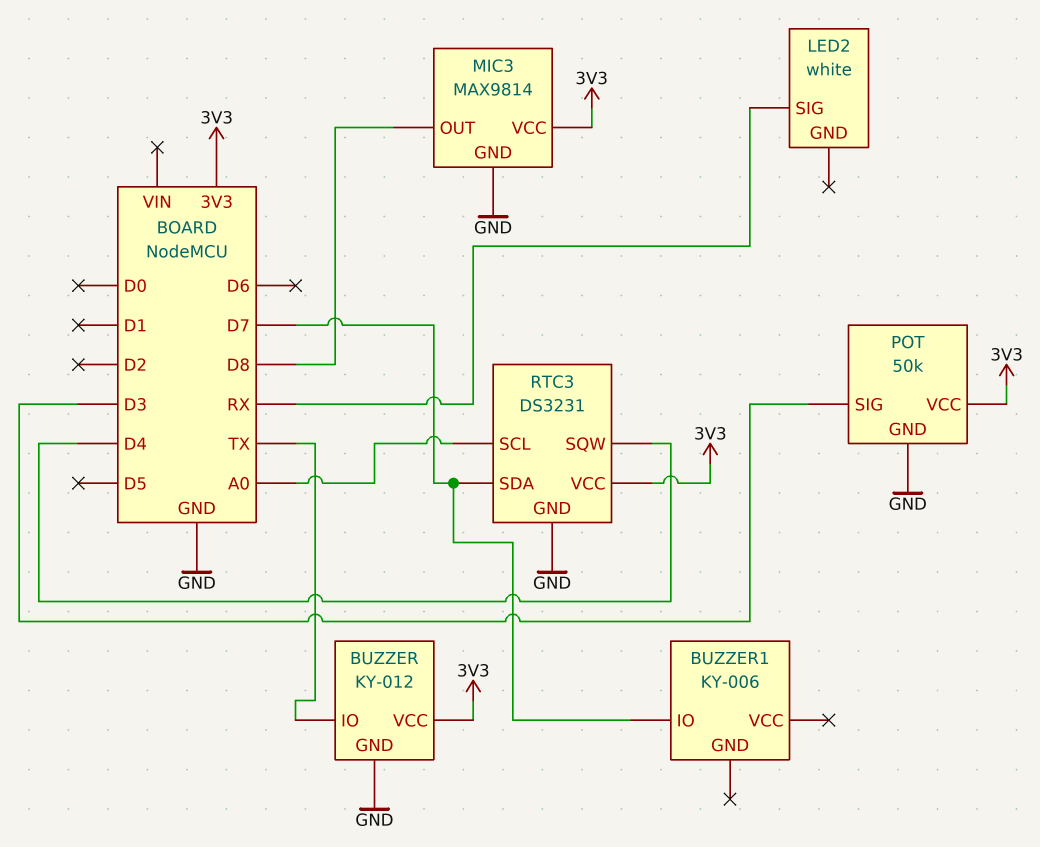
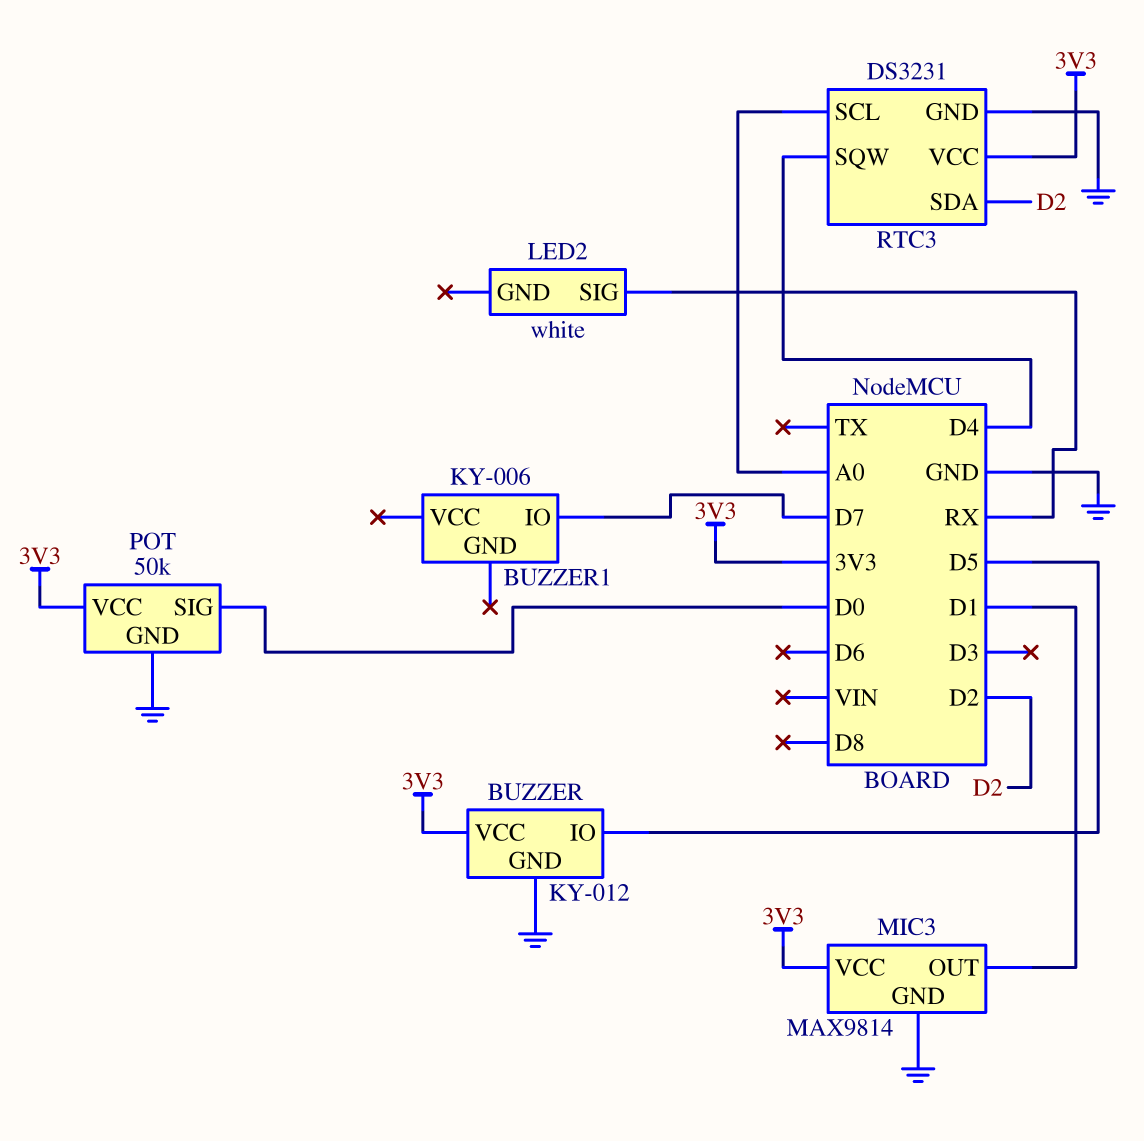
BUZZER pin IO: TX -> D5
MIC3 pin OUT: D8 -> D1
POT pin SIG: D3 -> D0
RTC3 pin SDA: D7 -> D2

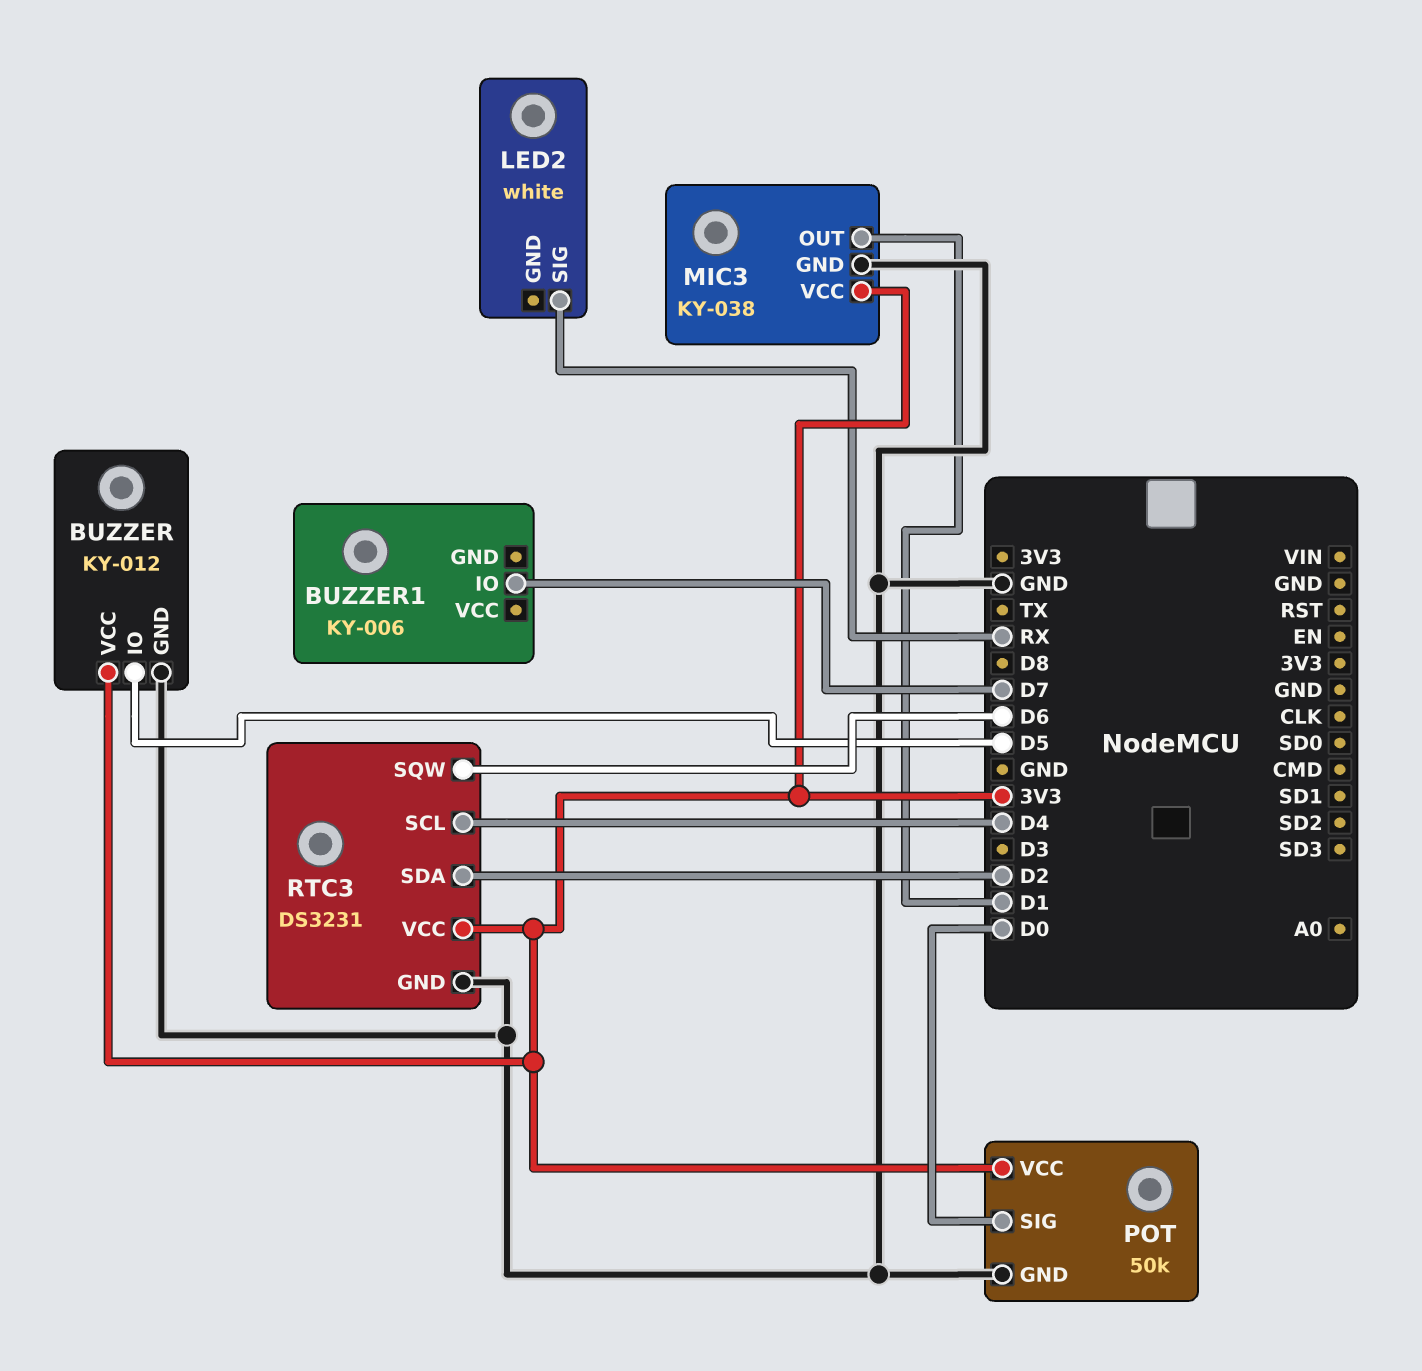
MIC3: MAX9814 -> KY-038
RTC3 pin SCL: A0 -> D4
RTC3 pin SQW: D4 -> D6

